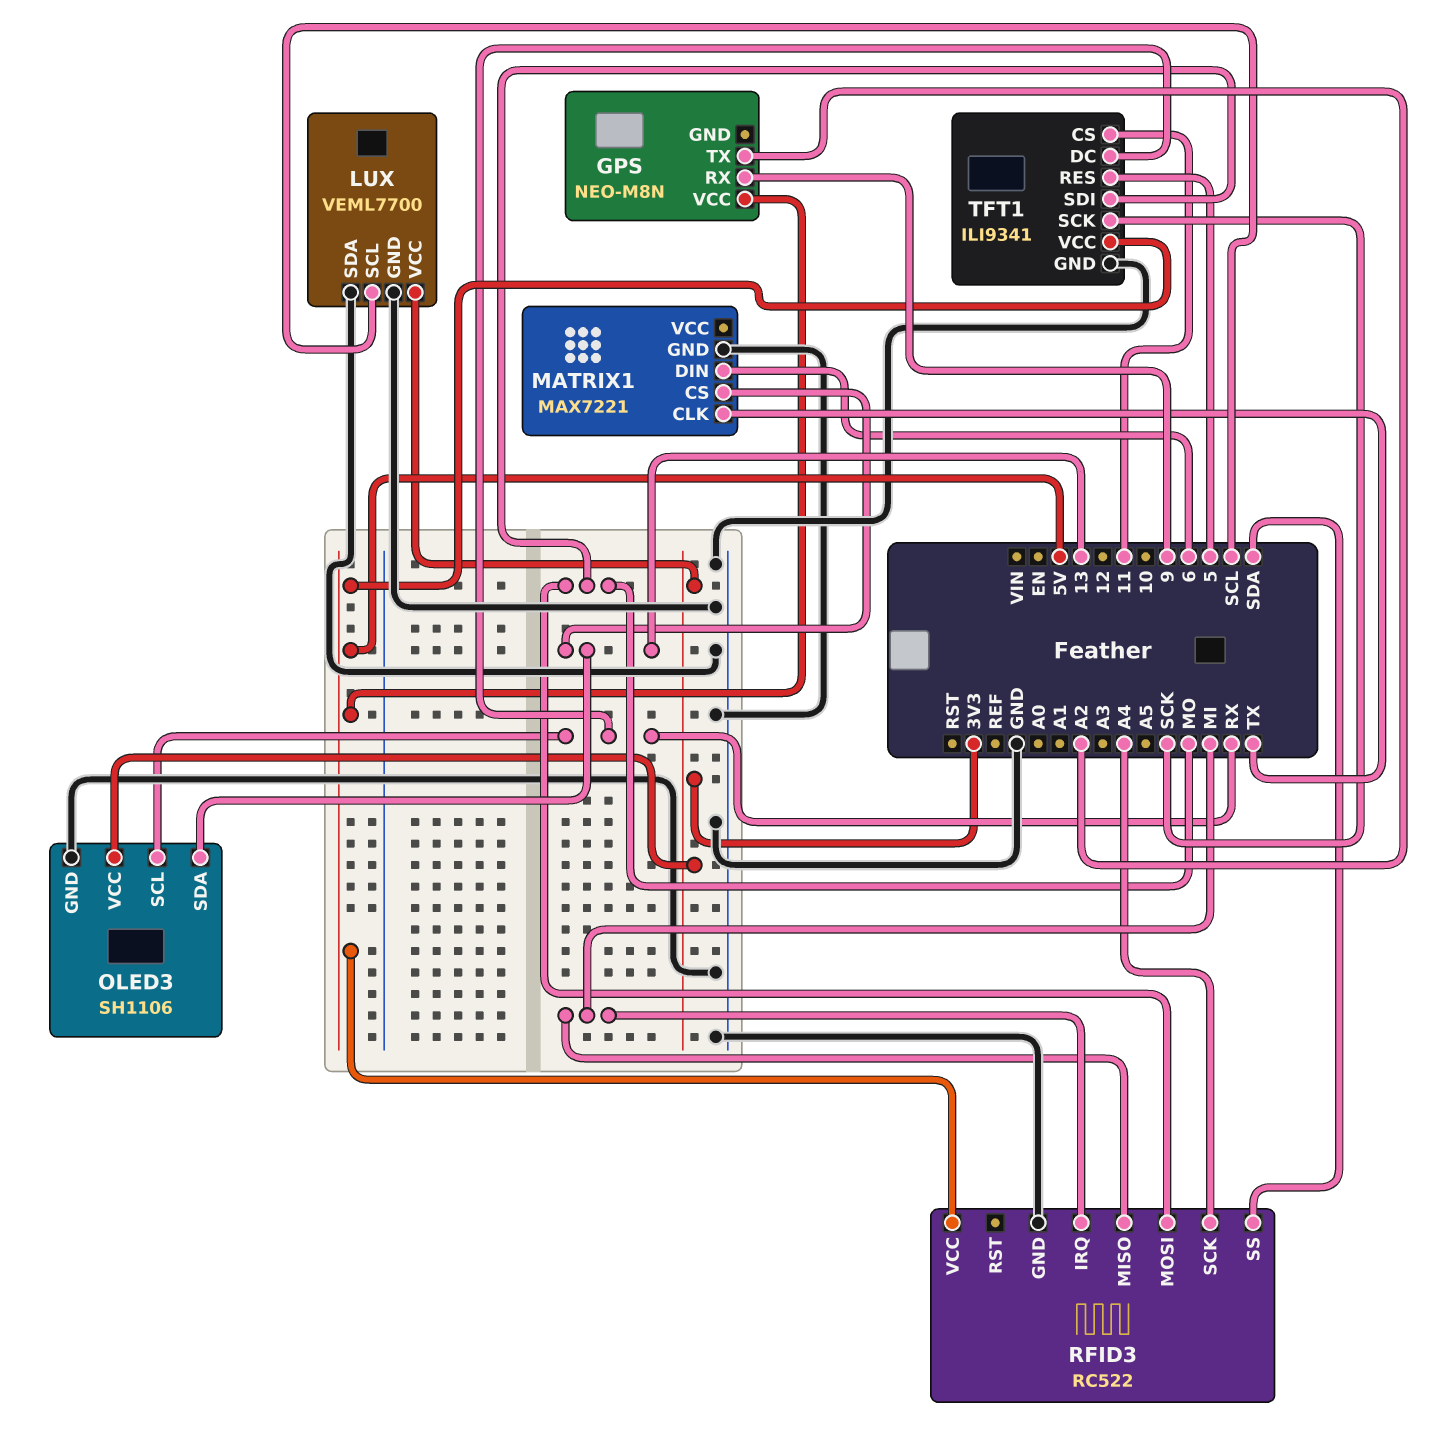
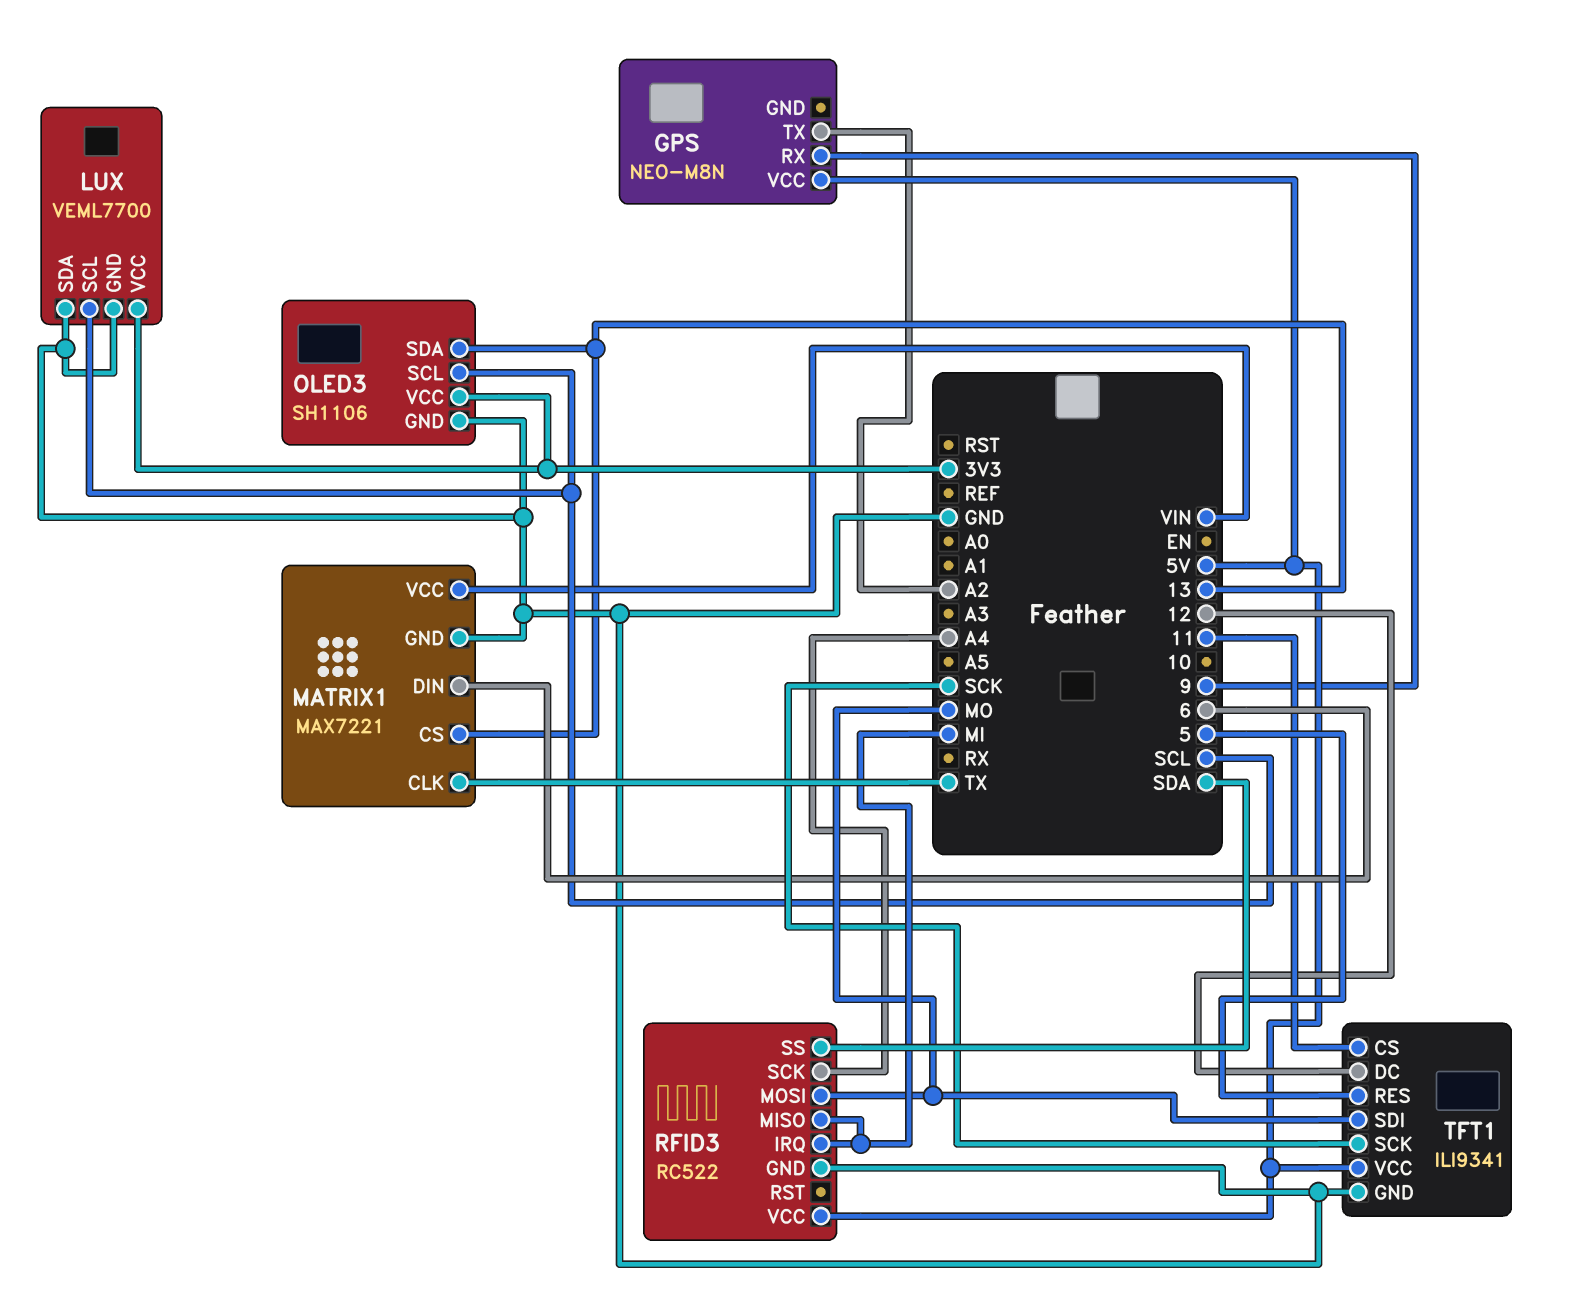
MATRIX1 pin VCC: none -> VIN
OLED3 pin SCL: RX -> SCL
TFT1 pin DC: RX -> 12

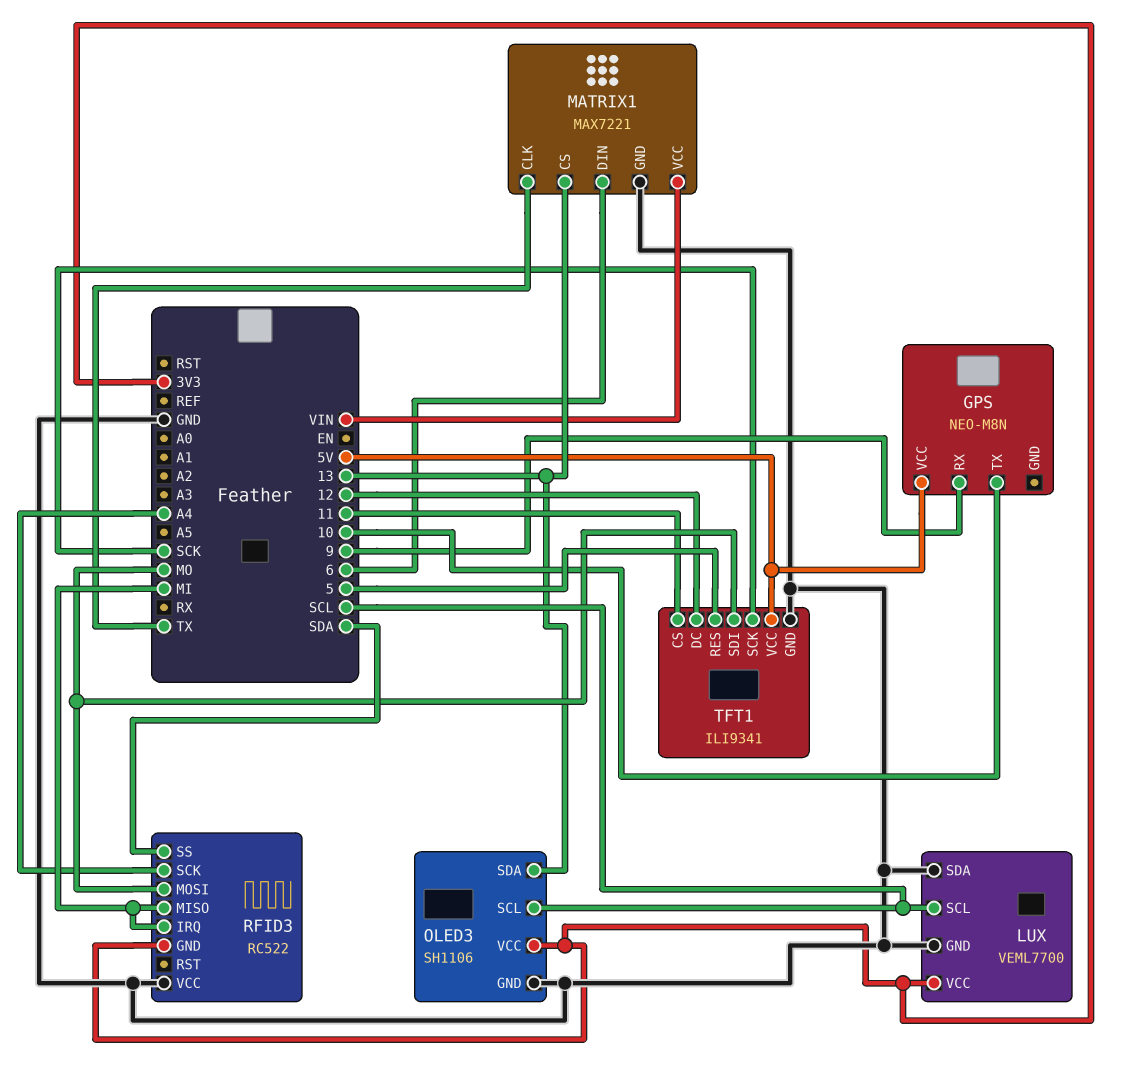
GPS pin TX: A2 -> 10
RFID3 pin GND: GND -> 3V3
RFID3 pin VCC: 5V -> GND

